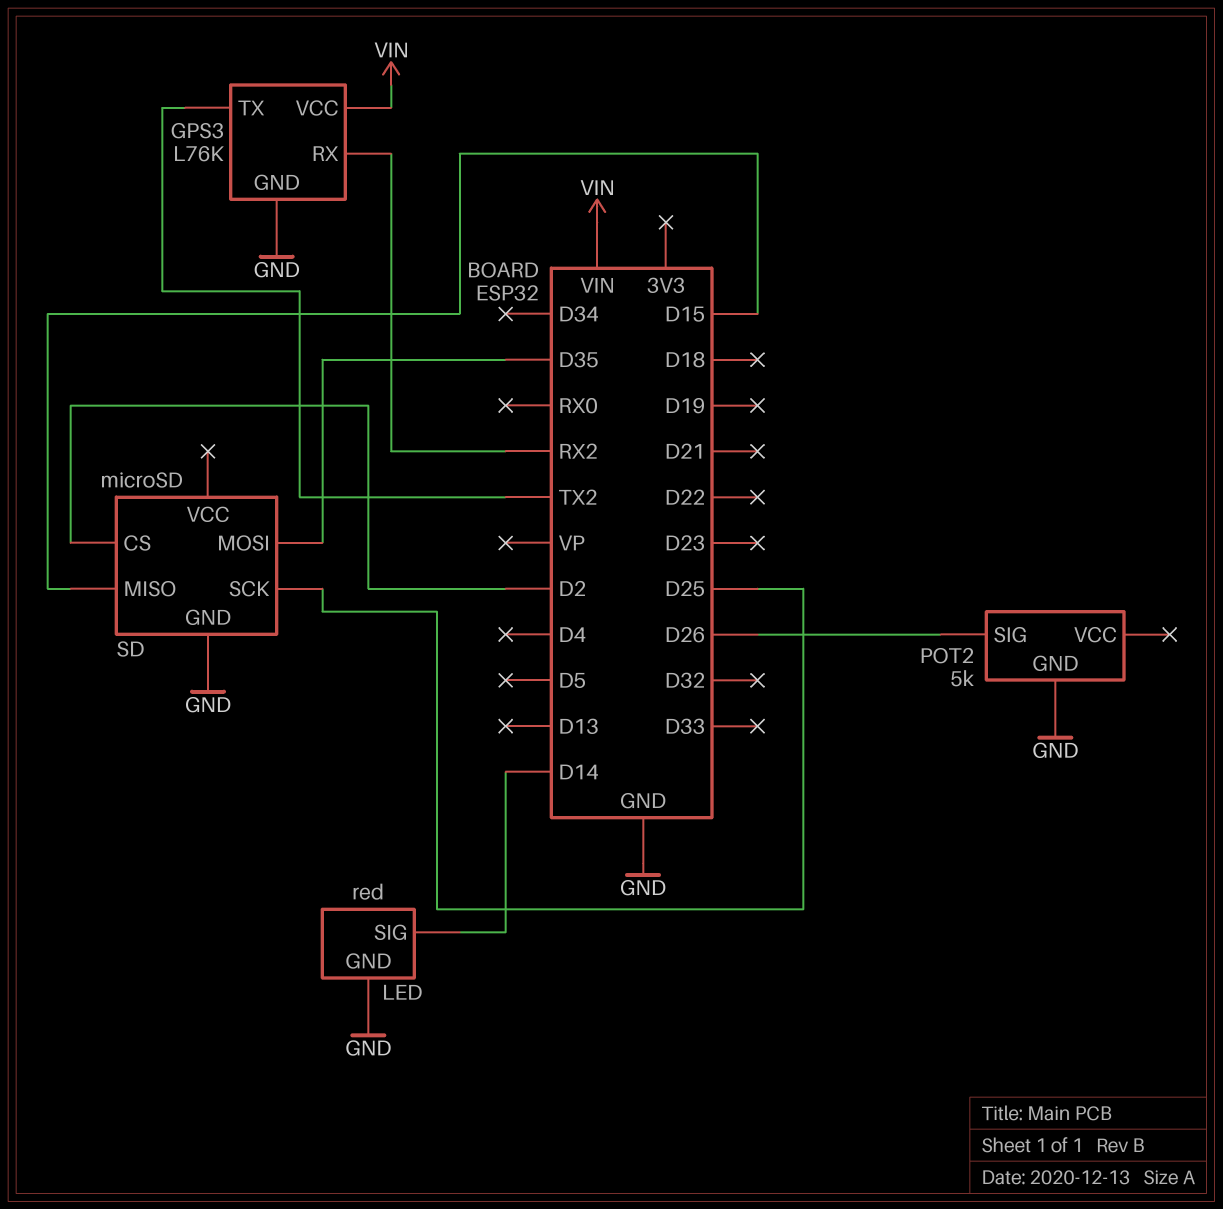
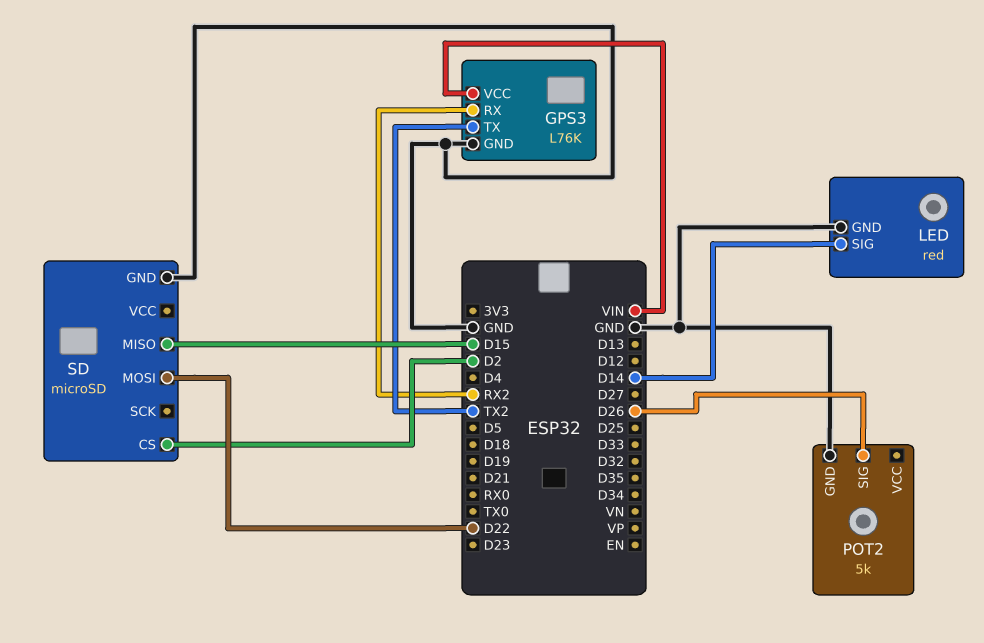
SD pin MOSI: D35 -> D22
SD pin SCK: D25 -> none

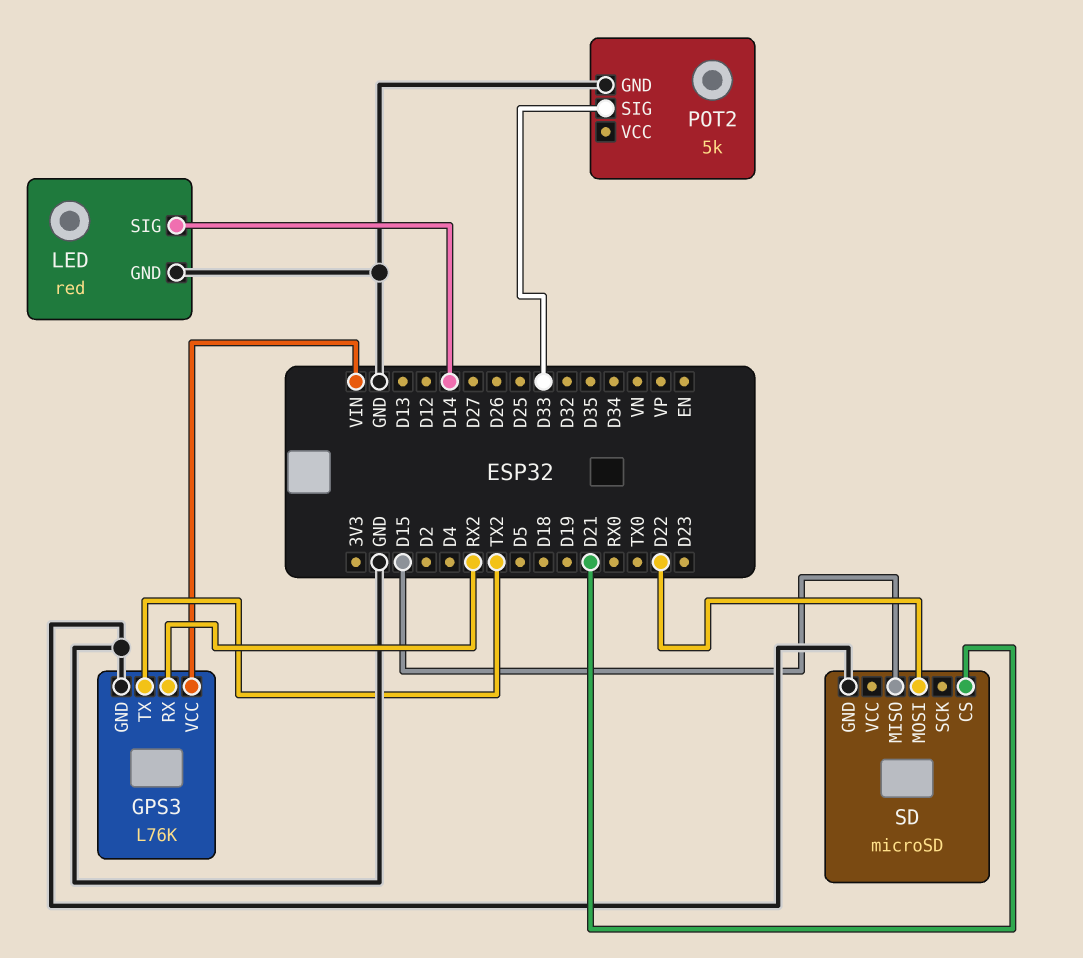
POT2 pin SIG: D26 -> D33
SD pin CS: D2 -> D21

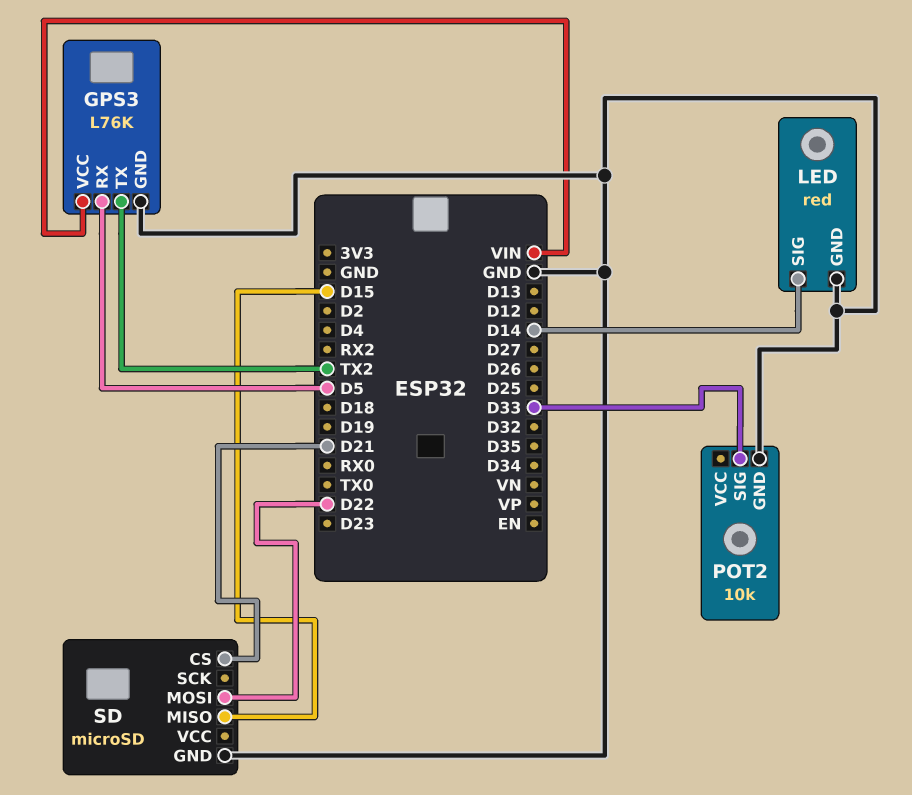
GPS3 pin RX: RX2 -> D5
POT2: 5k -> 10k

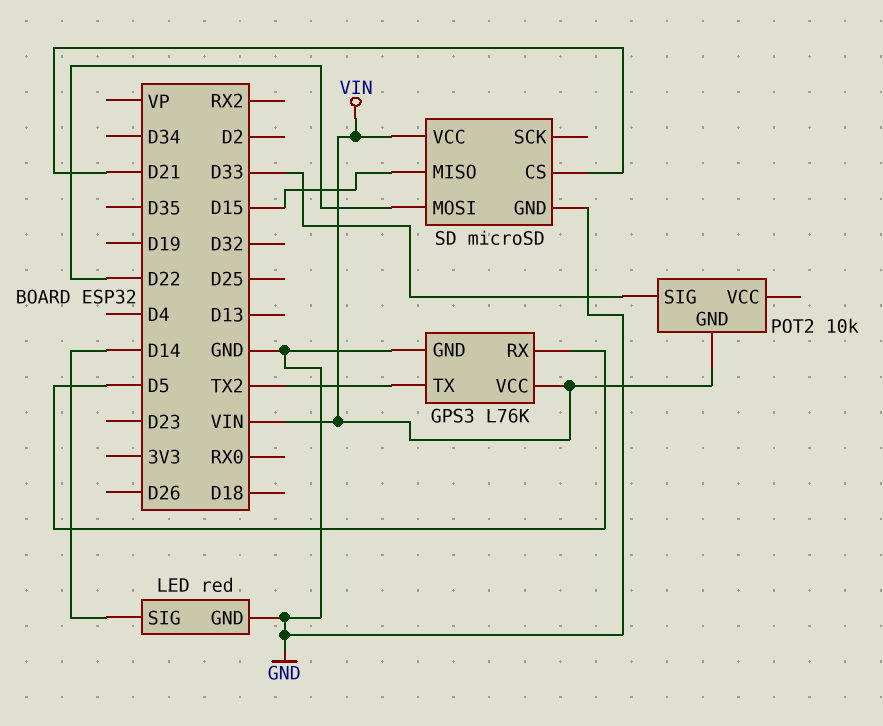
POT2 pin GND: GND -> VIN
SD pin VCC: none -> VIN

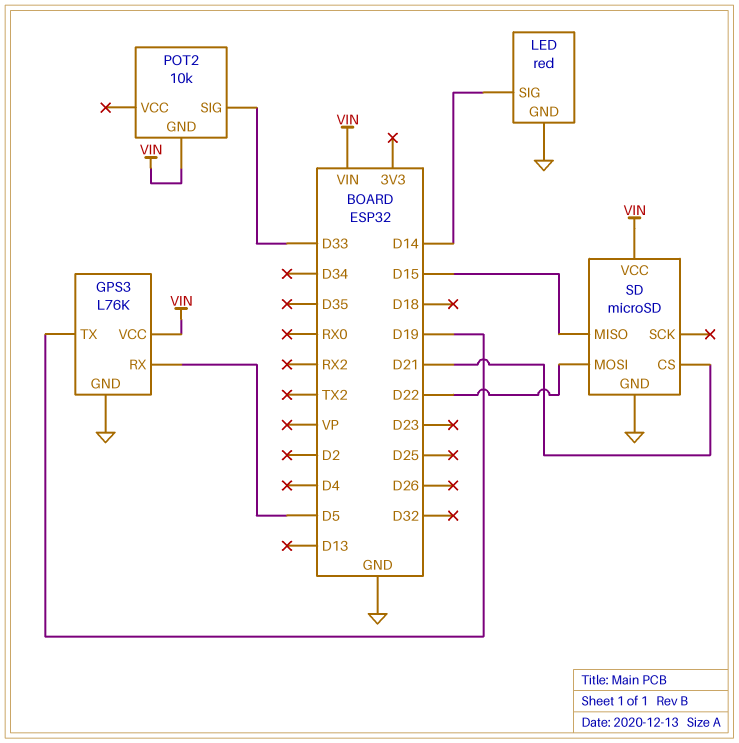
GPS3 pin TX: TX2 -> D19

